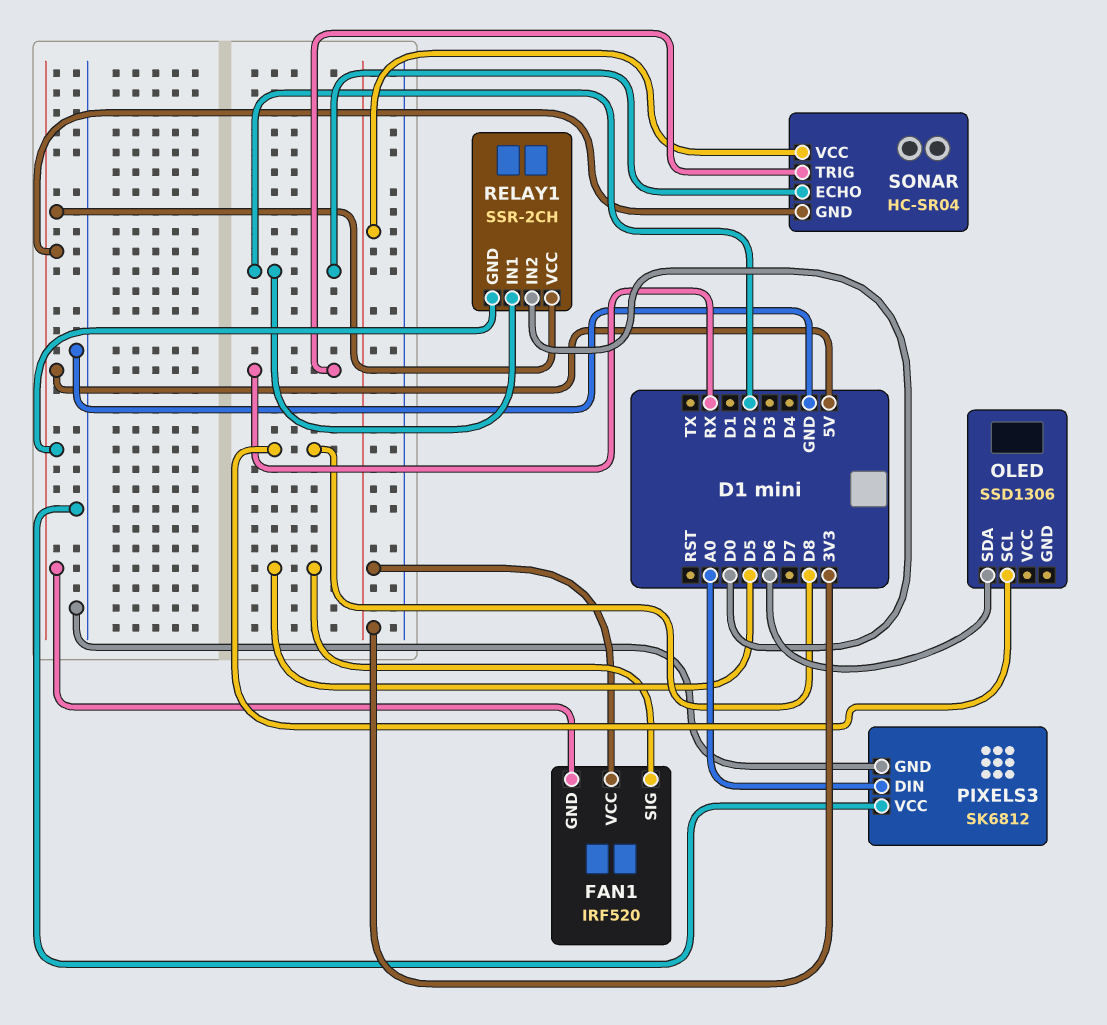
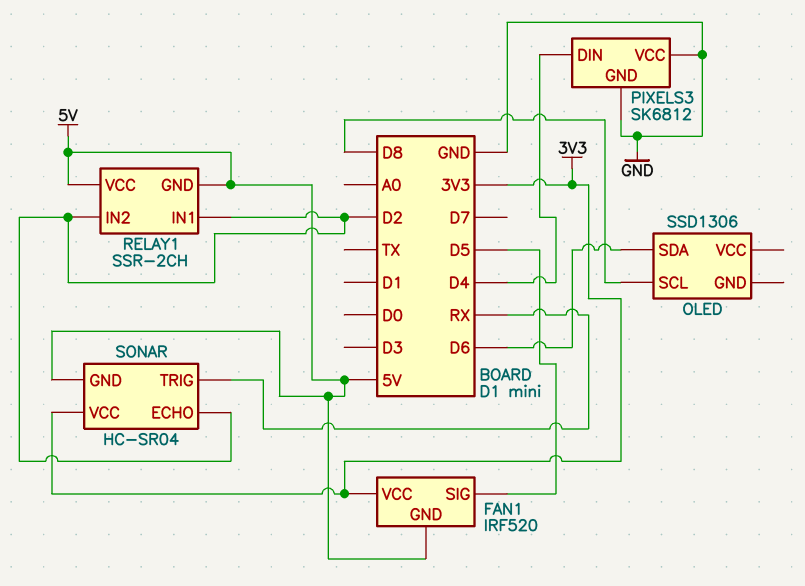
PIXELS3 pin DIN: A0 -> D4
RELAY1 pin IN2: D0 -> D2

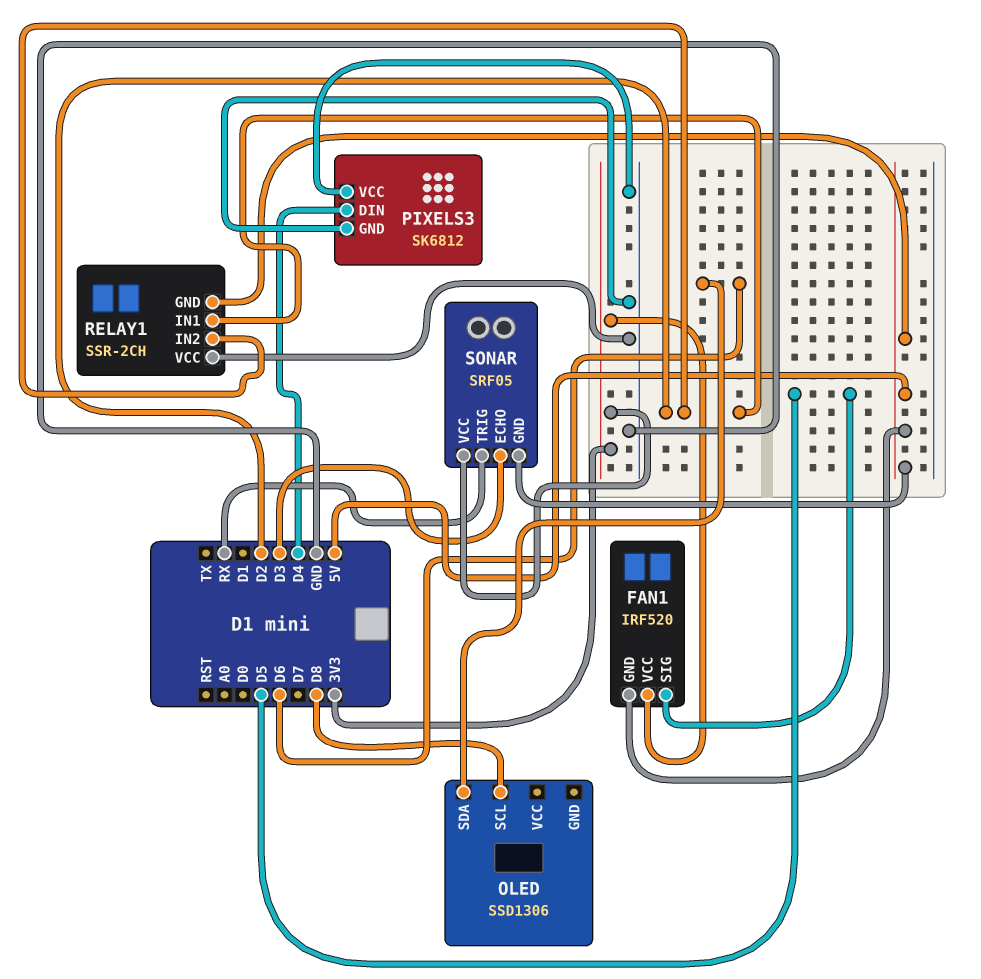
RELAY1 pin VCC: 5V -> GND
SONAR: HC-SR04 -> SRF05
SONAR pin ECHO: D2 -> D3

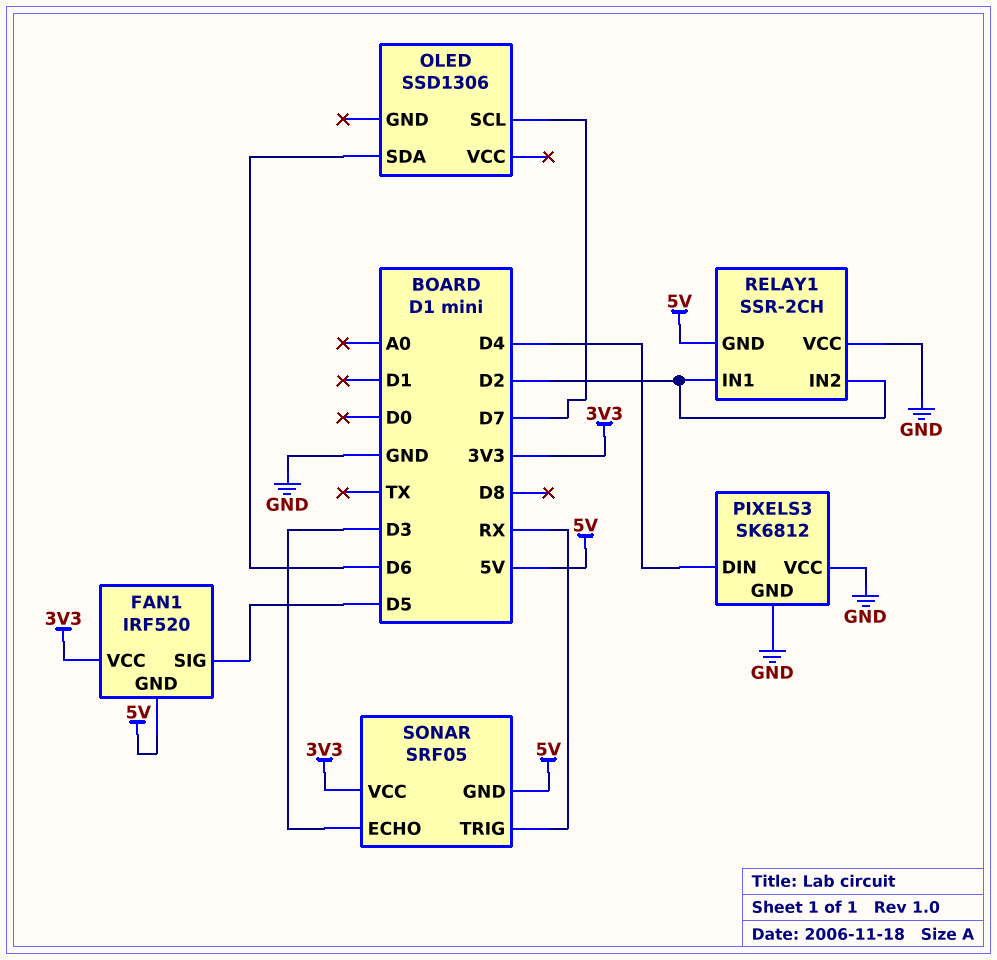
OLED pin SCL: D8 -> D7

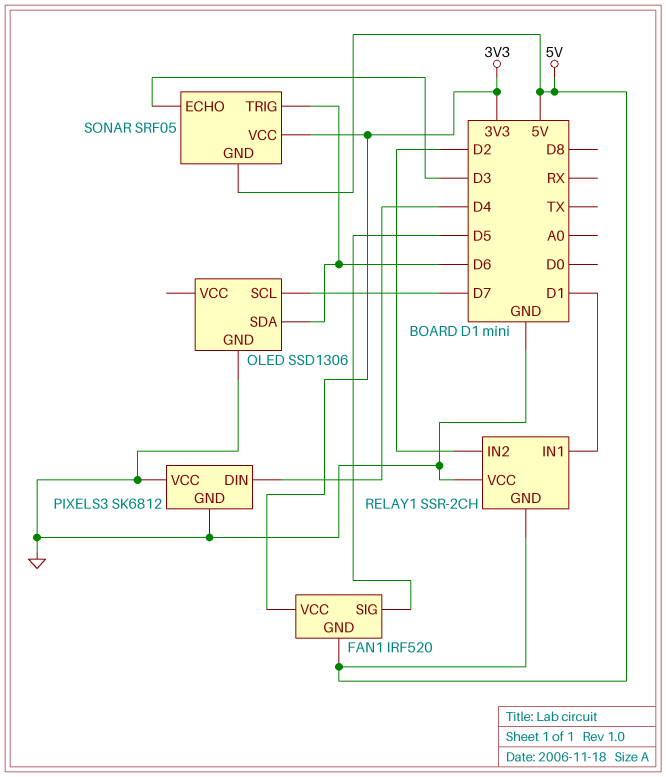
OLED pin GND: none -> GND
RELAY1 pin IN1: D2 -> D1
SONAR pin TRIG: RX -> D6

